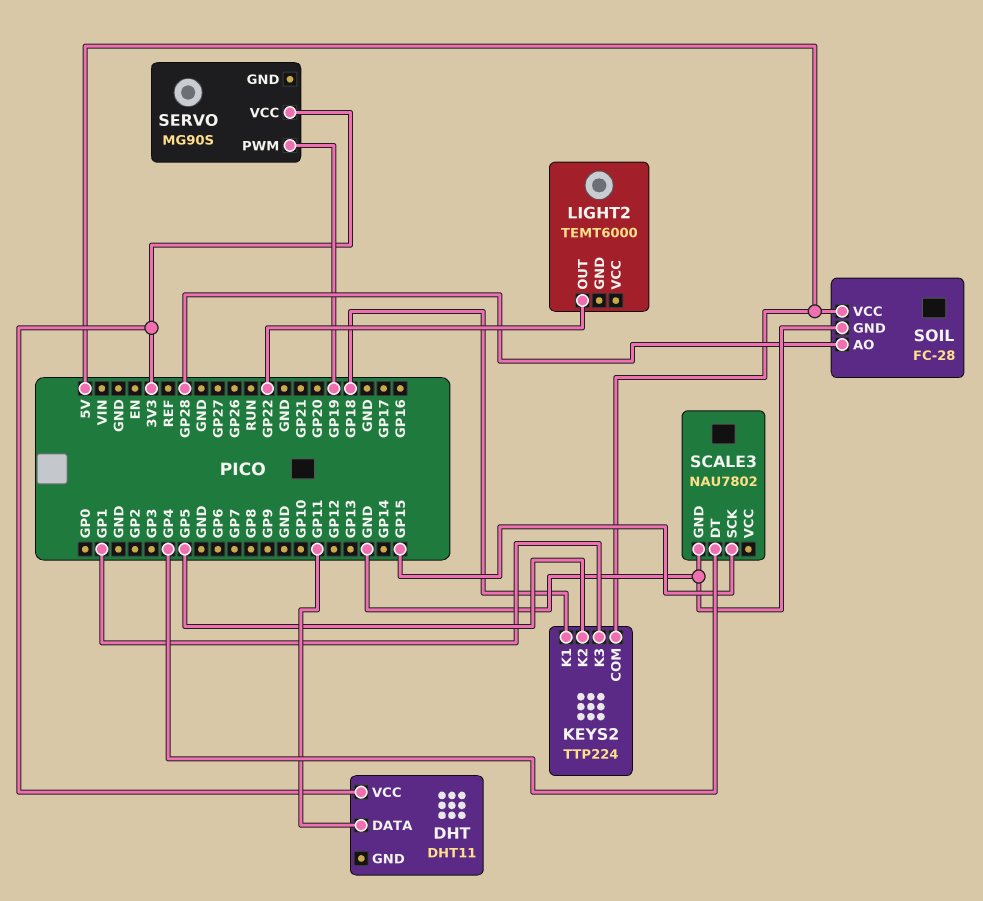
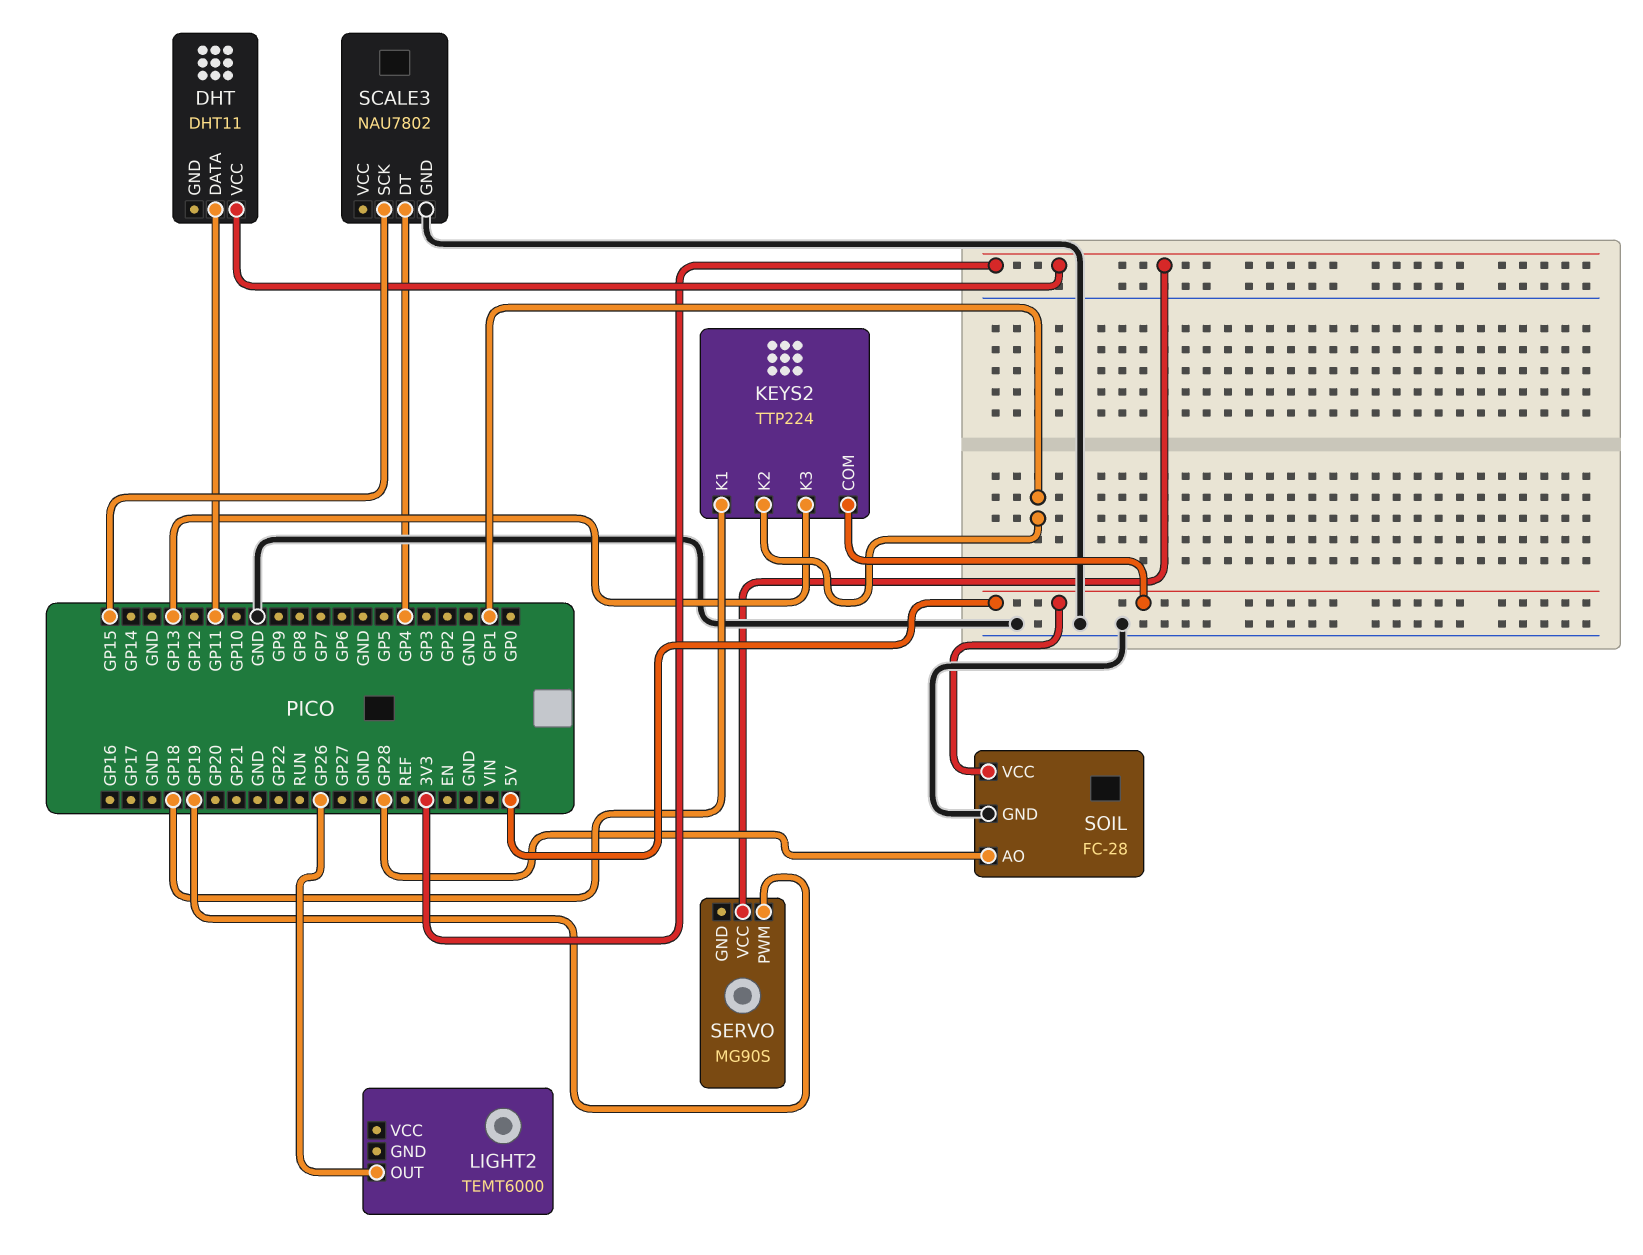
KEYS2 pin K2: GP5 -> GP1
KEYS2 pin K3: GP1 -> GP13
LIGHT2 pin OUT: GP22 -> GP26

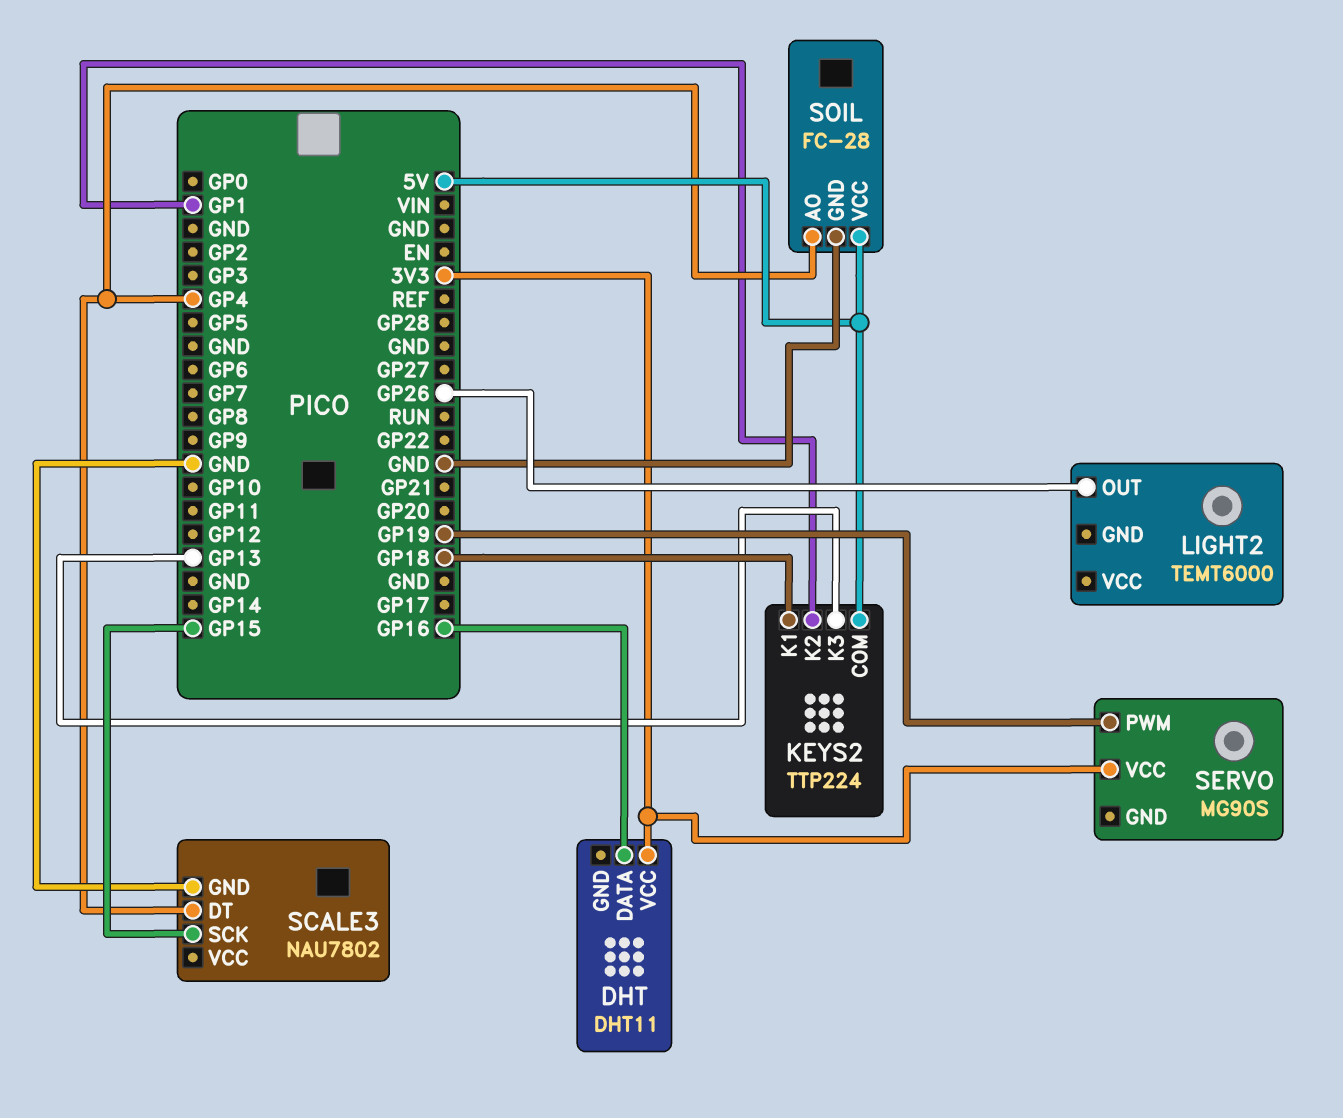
DHT pin DATA: GP11 -> GP16
SOIL pin AO: GP28 -> GP4

